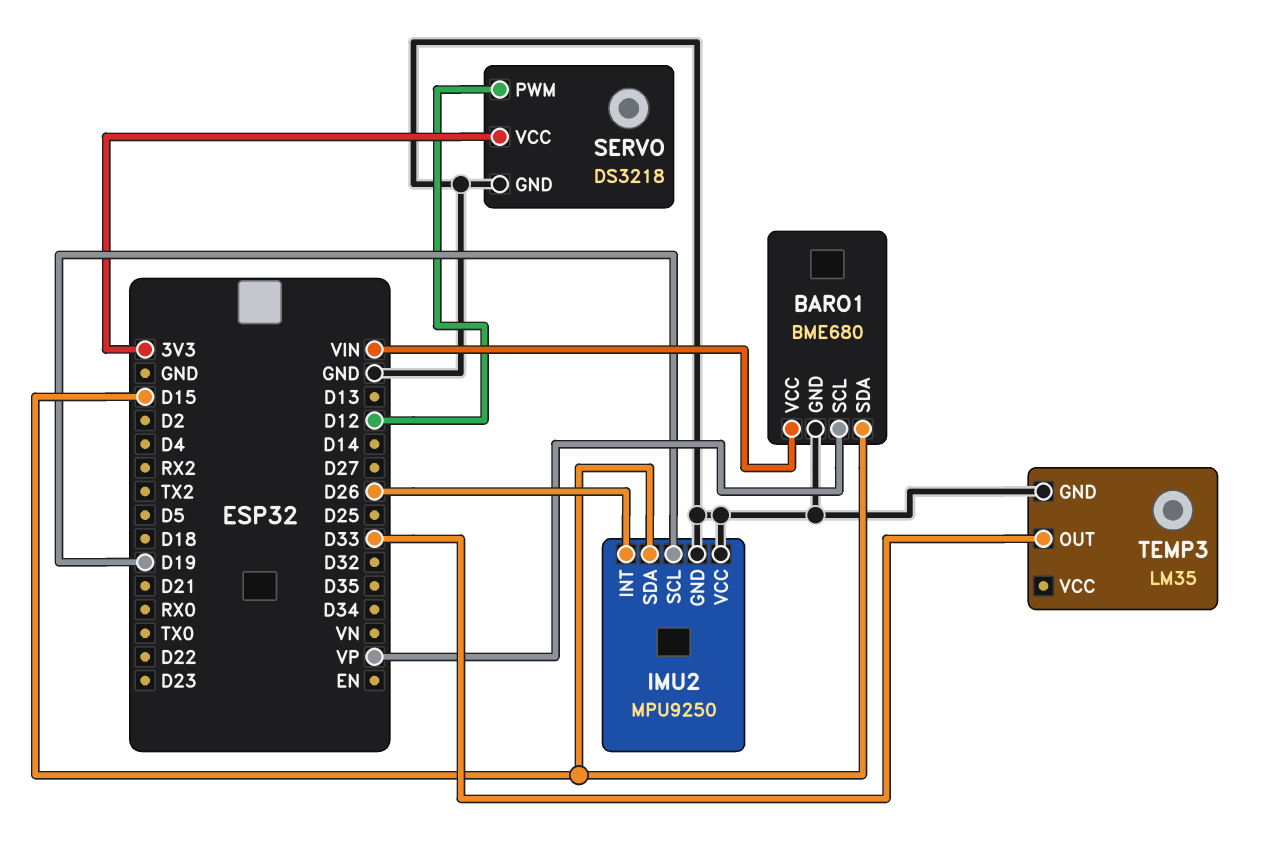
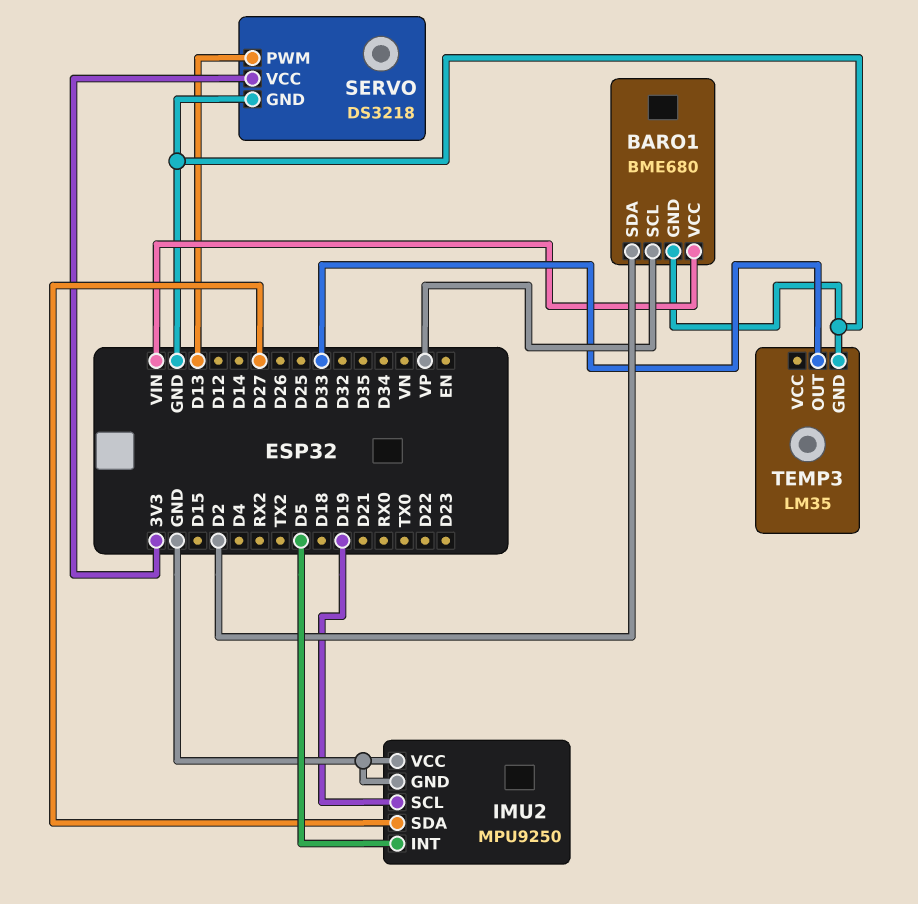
BARO1 pin SDA: D15 -> D2
IMU2 pin INT: D26 -> D5
IMU2 pin SDA: D15 -> D27
SERVO pin PWM: D12 -> D13

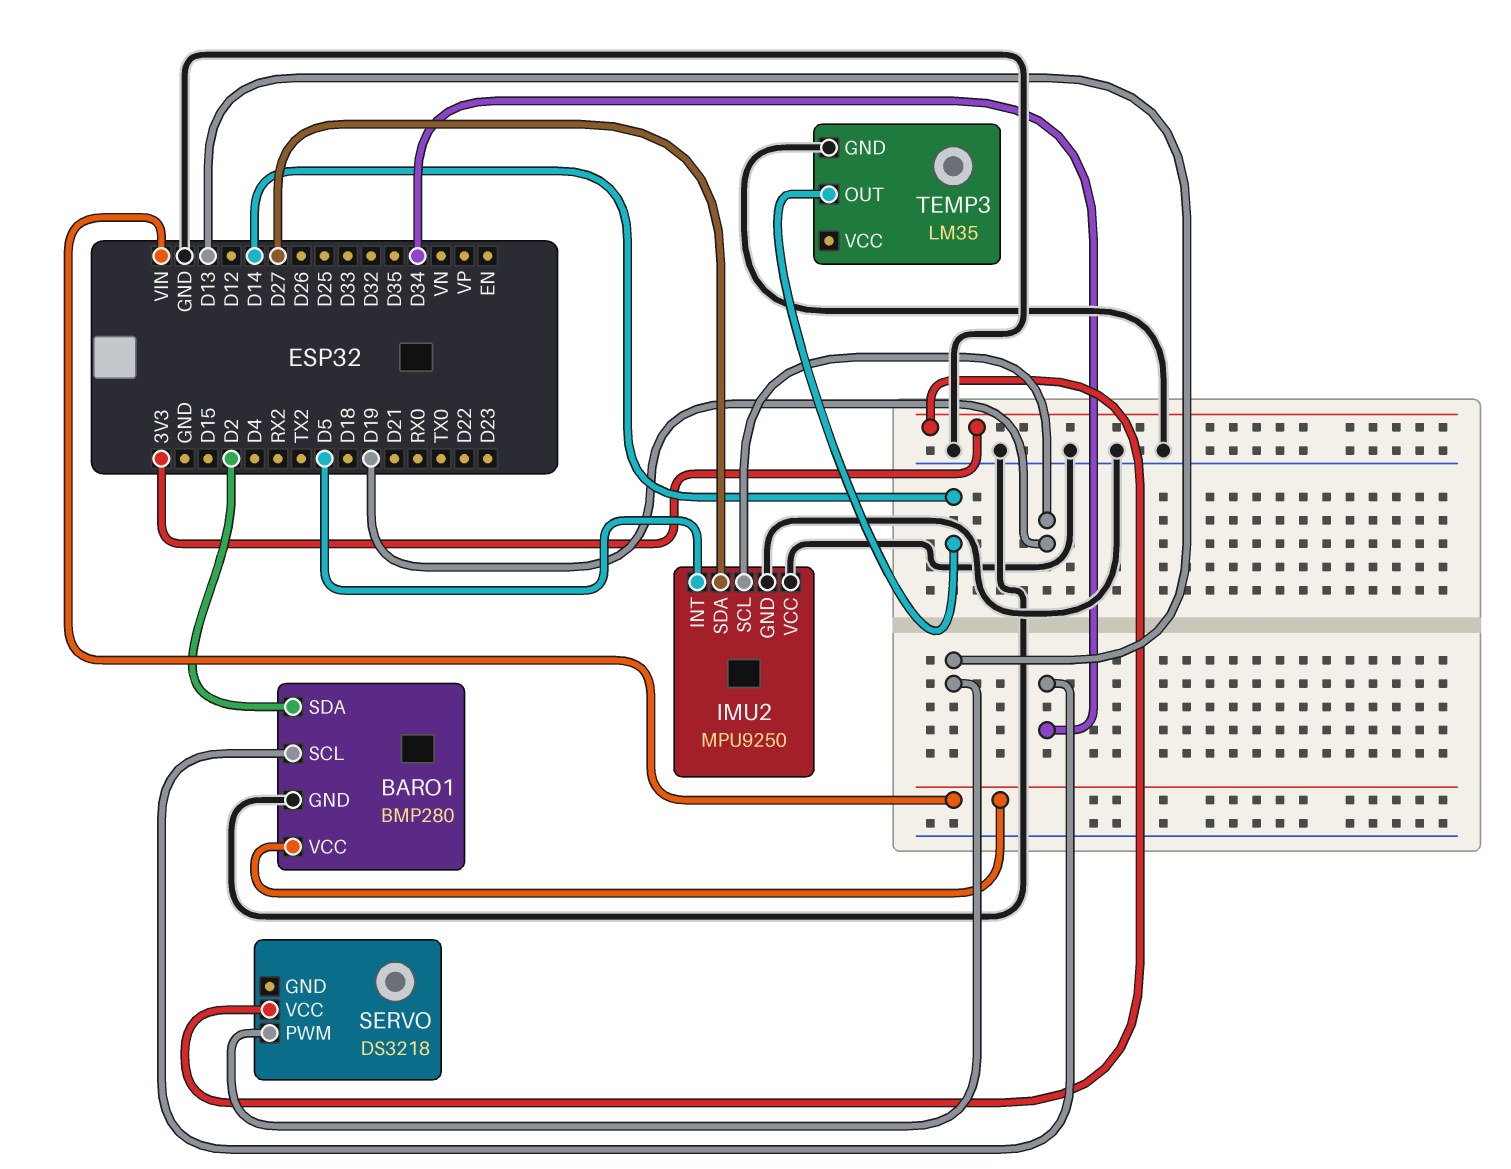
BARO1: BME680 -> BMP280
BARO1 pin SCL: VP -> D34
SERVO pin GND: GND -> none
TEMP3 pin OUT: D33 -> D14

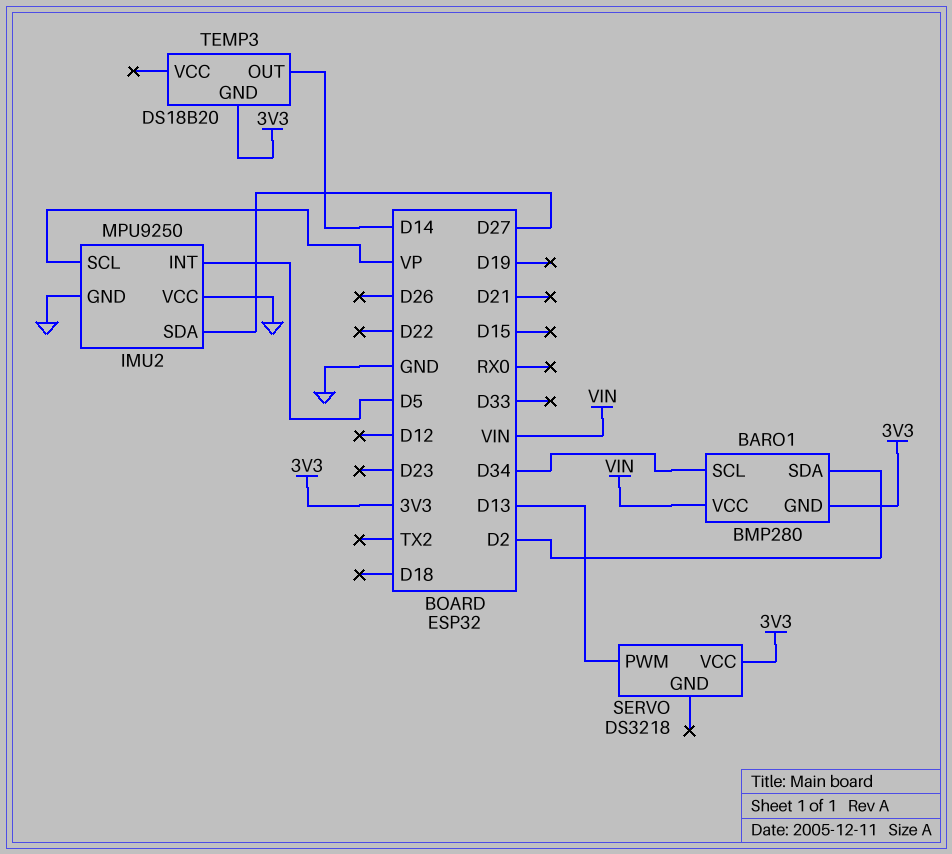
BARO1 pin GND: GND -> 3V3
IMU2 pin SCL: D19 -> VP
TEMP3: LM35 -> DS18B20
TEMP3 pin GND: GND -> 3V3

